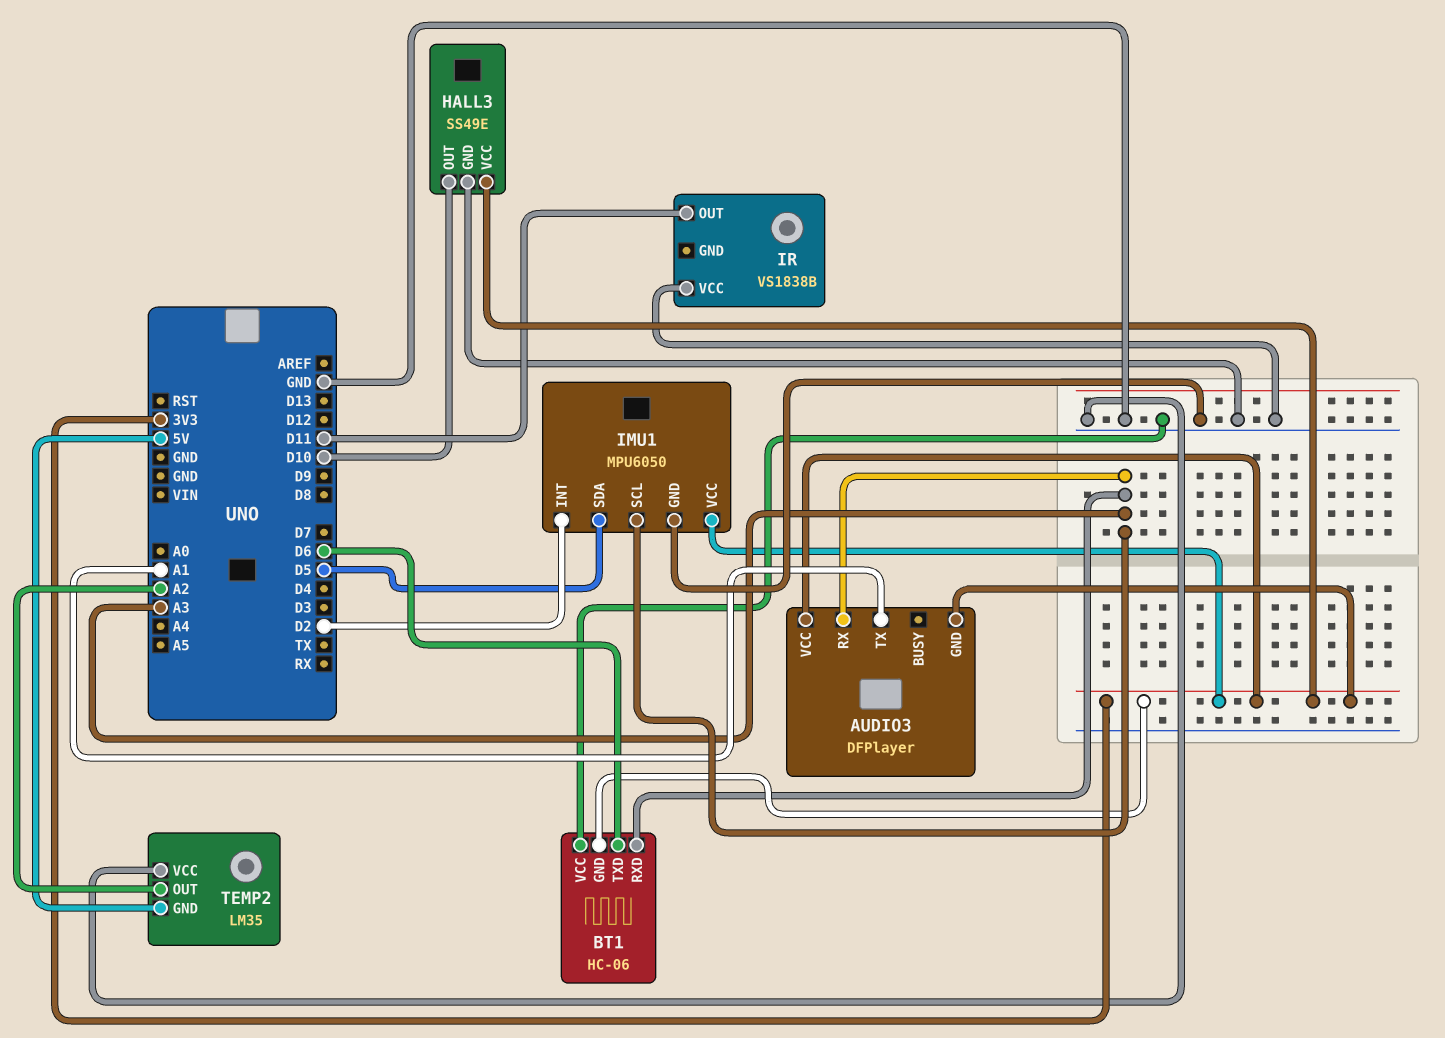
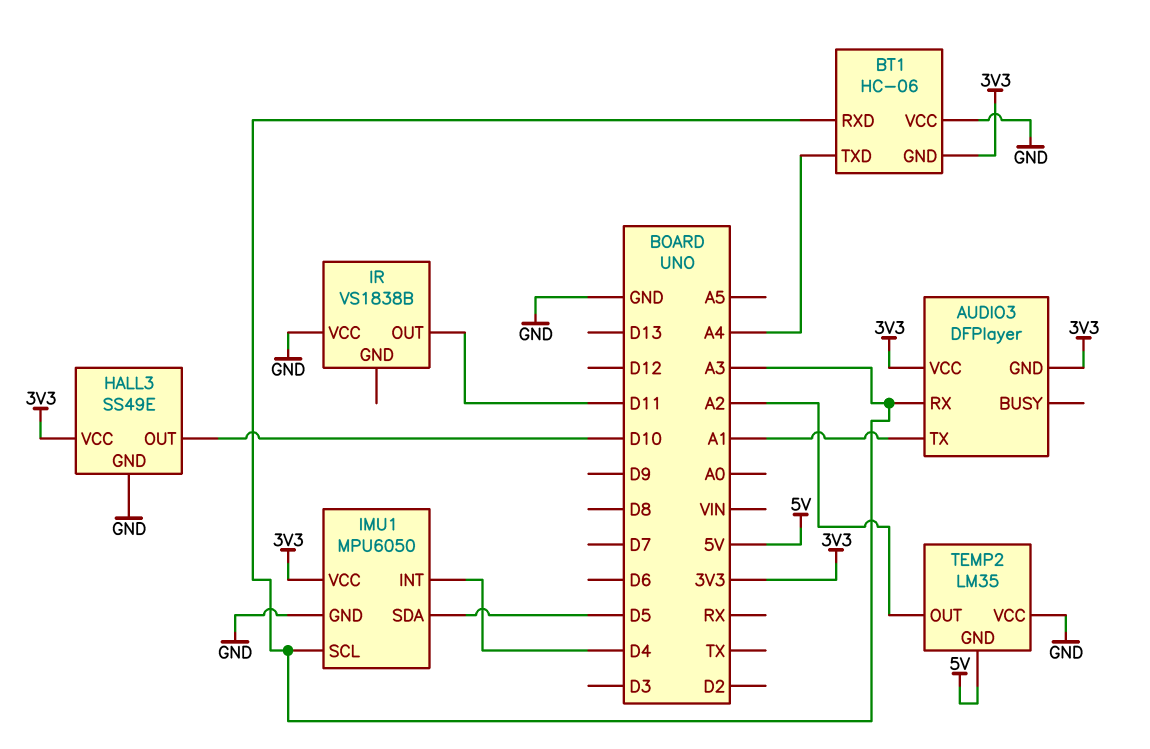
BT1 pin TXD: D6 -> A4
IMU1 pin INT: D2 -> D4

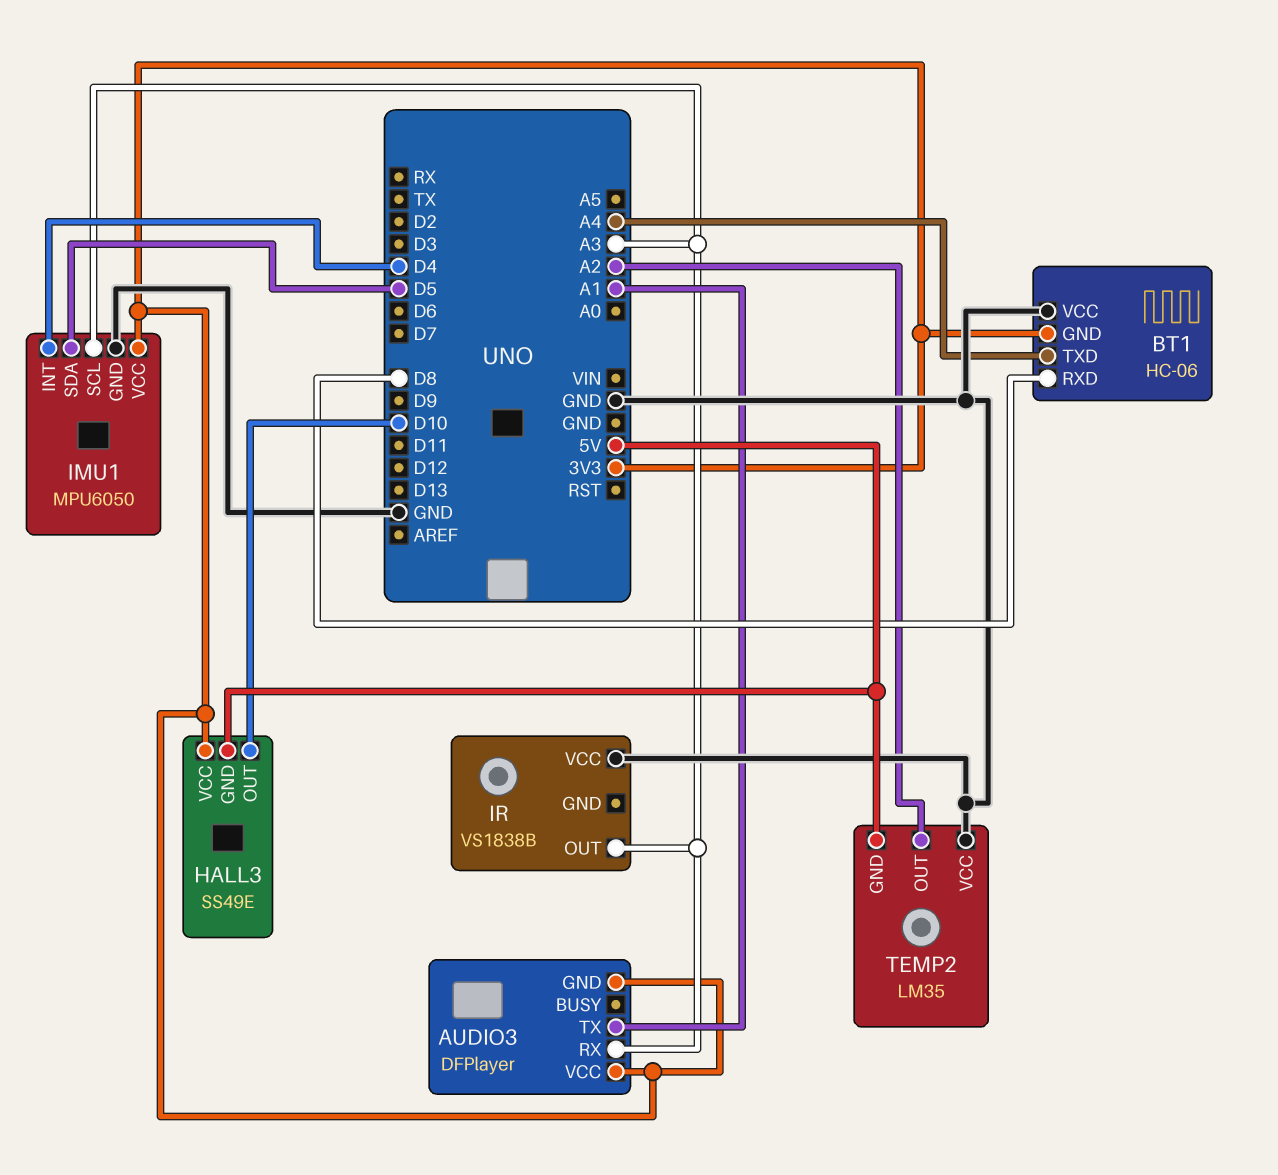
BT1 pin RXD: A3 -> D8
HALL3 pin GND: GND -> 5V
IR pin OUT: D11 -> A3

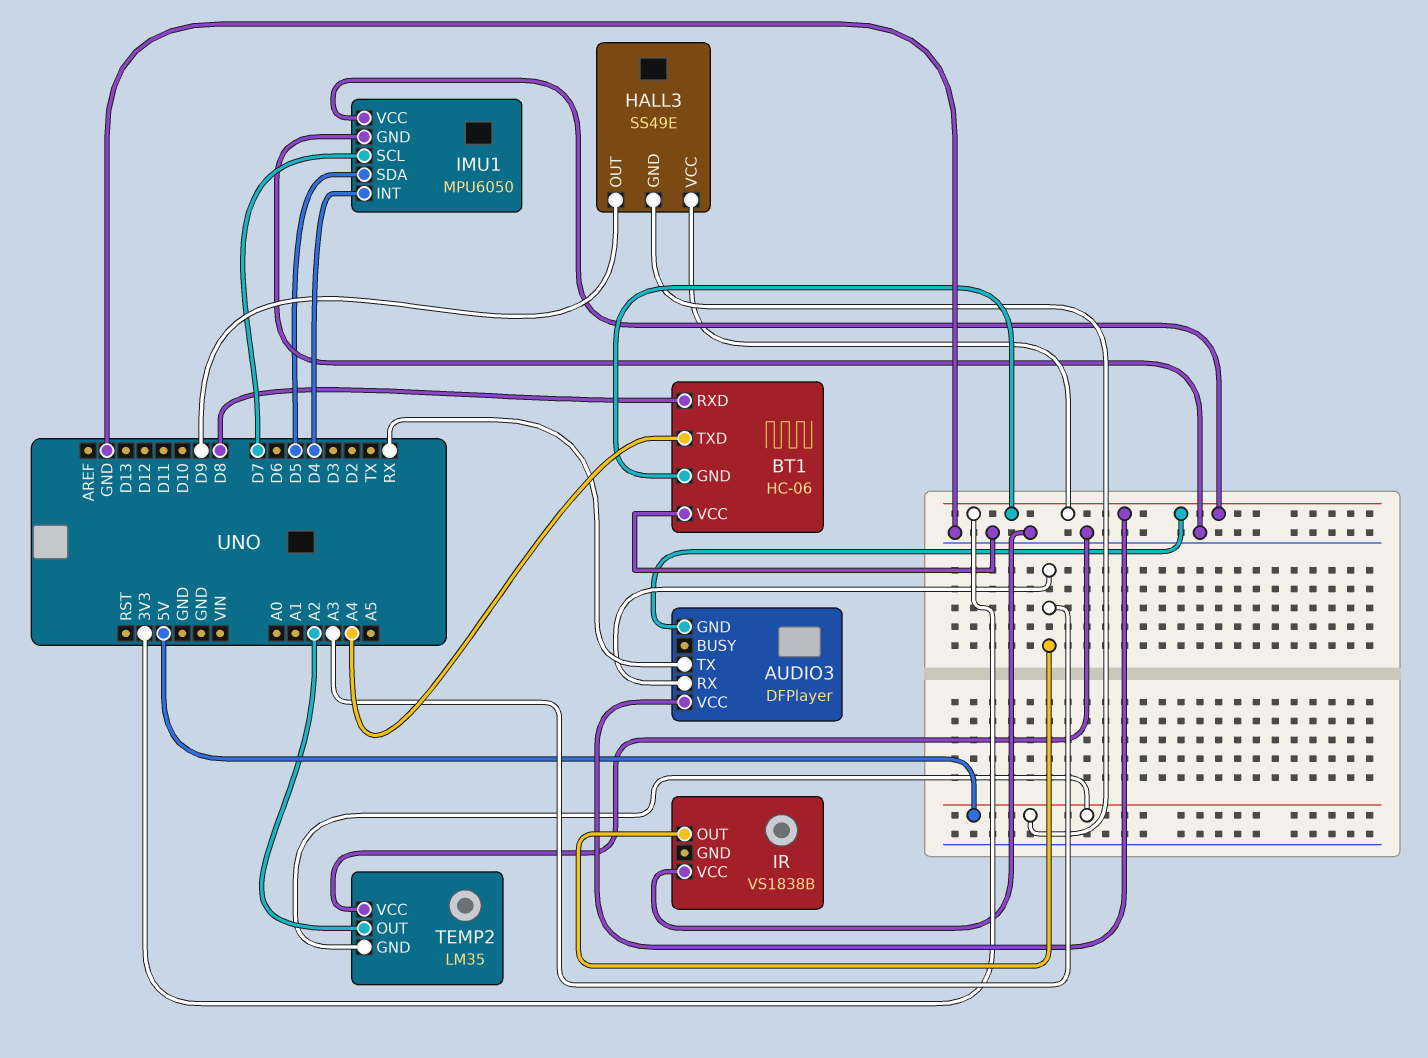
AUDIO3 pin TX: A1 -> RX
HALL3 pin OUT: D10 -> D9
IMU1 pin SCL: A3 -> D7

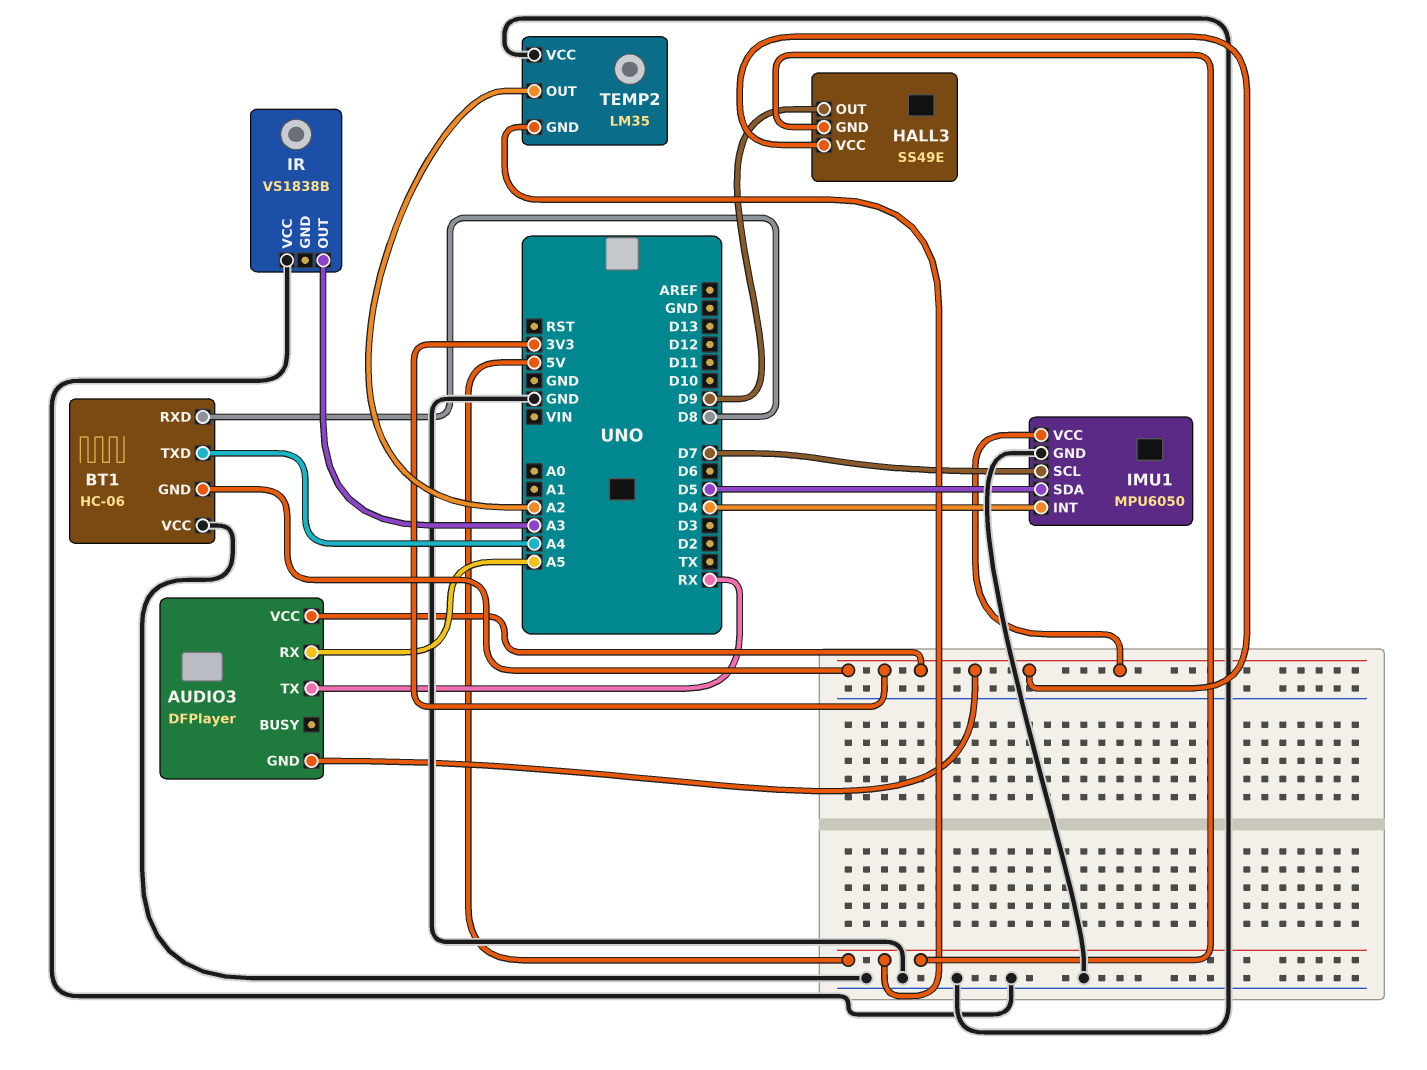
AUDIO3 pin RX: A3 -> A5

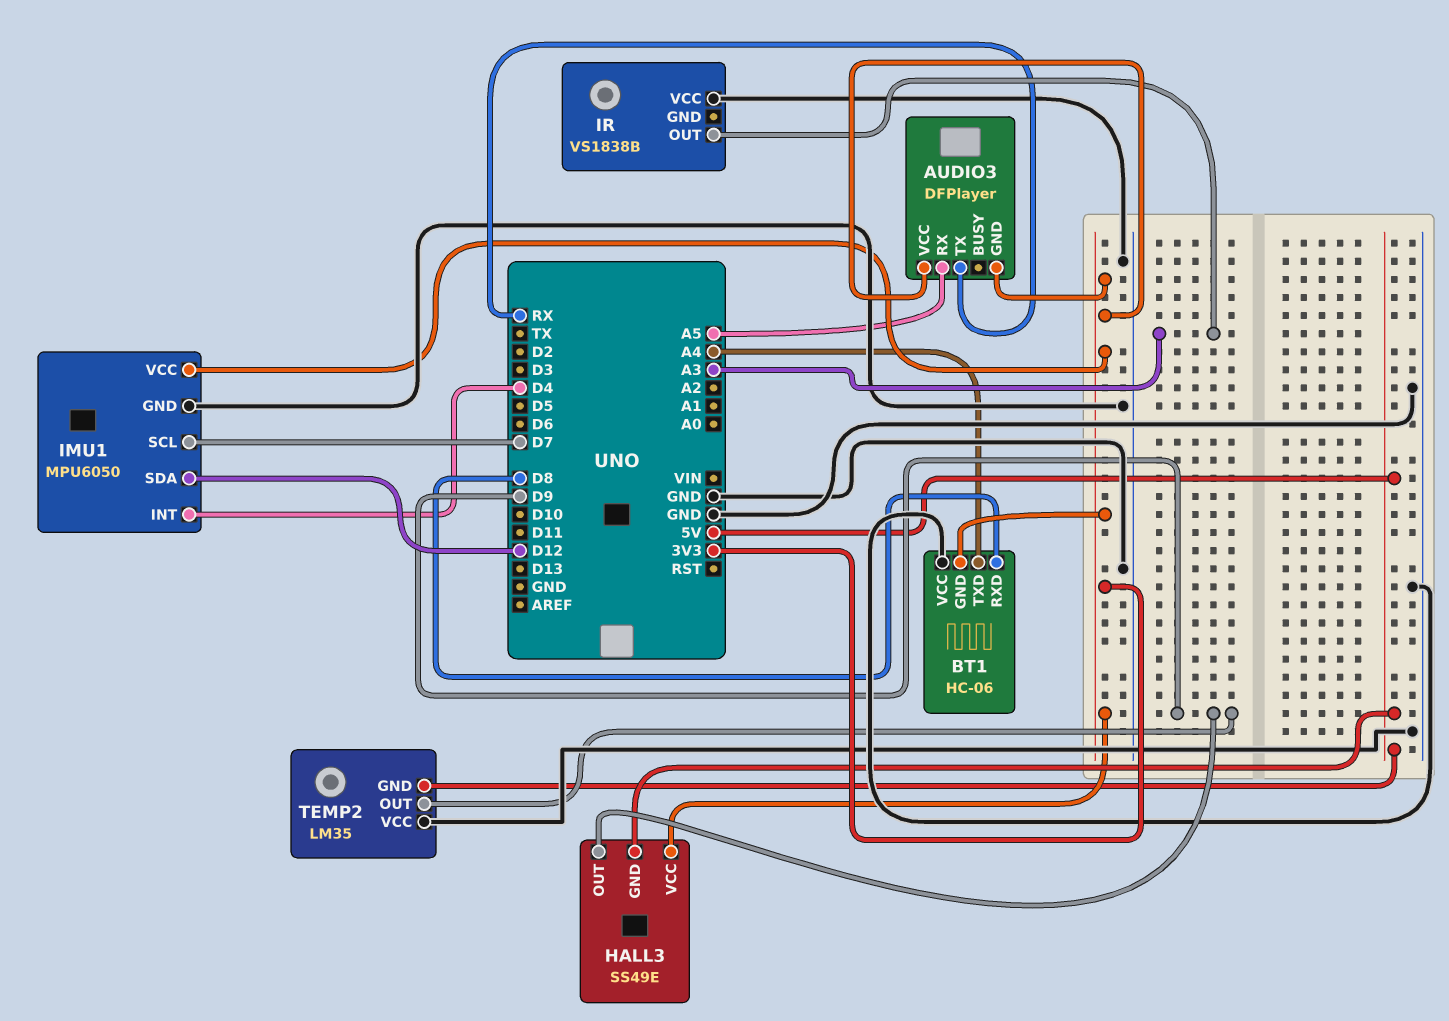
IMU1 pin SDA: D5 -> D12
TEMP2 pin OUT: A2 -> D9

